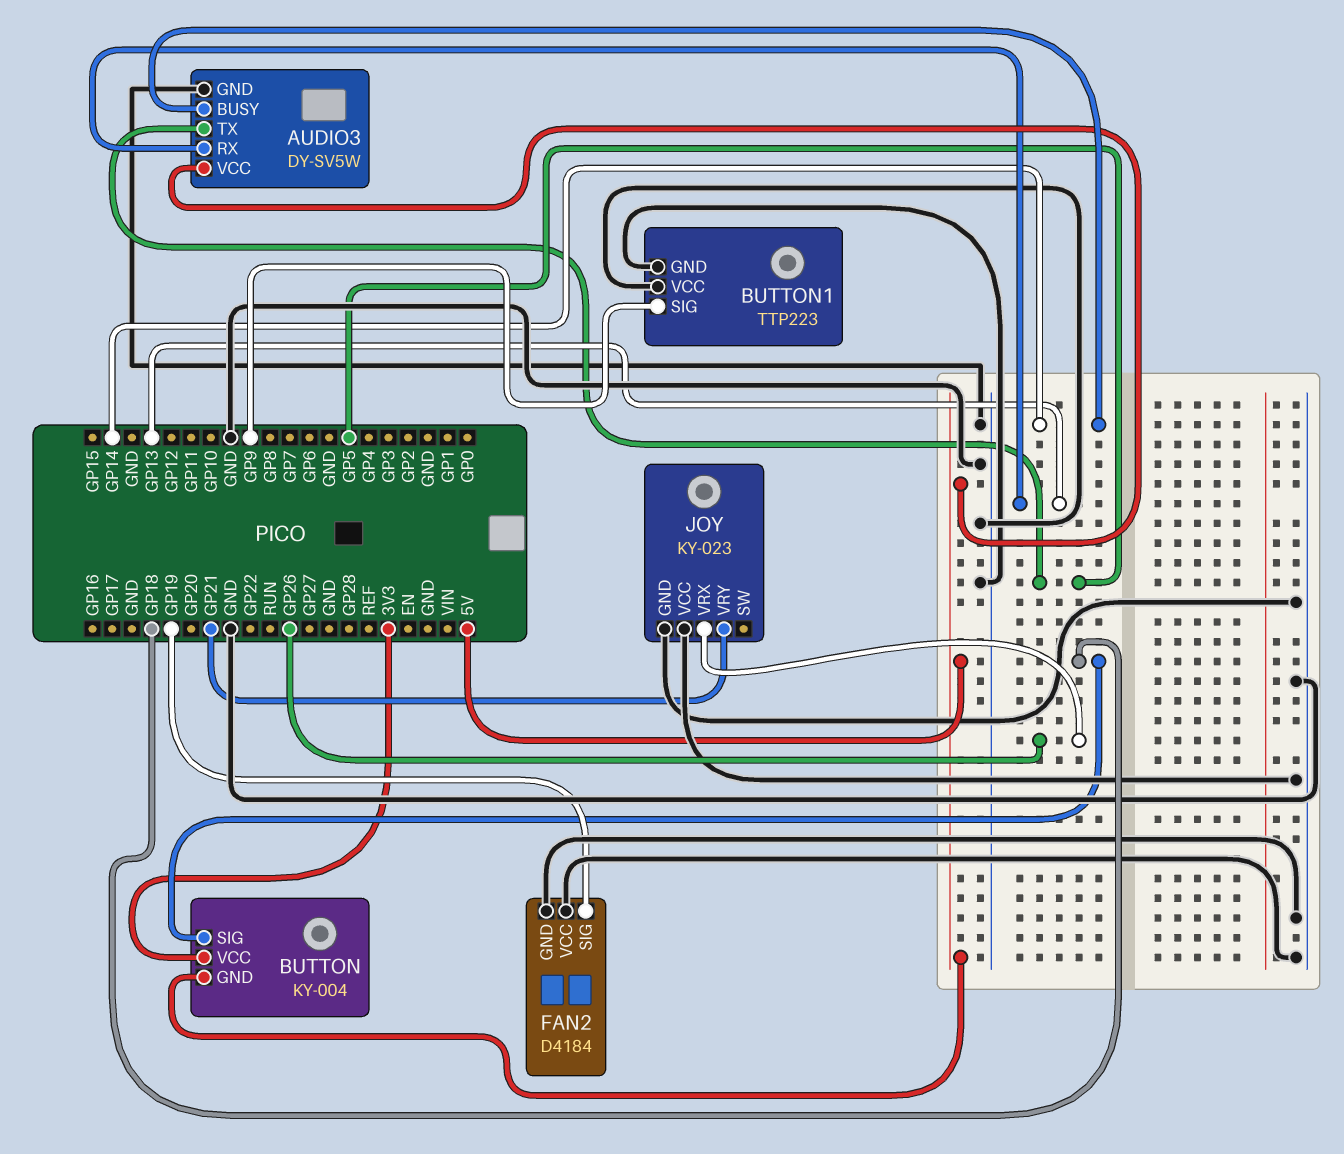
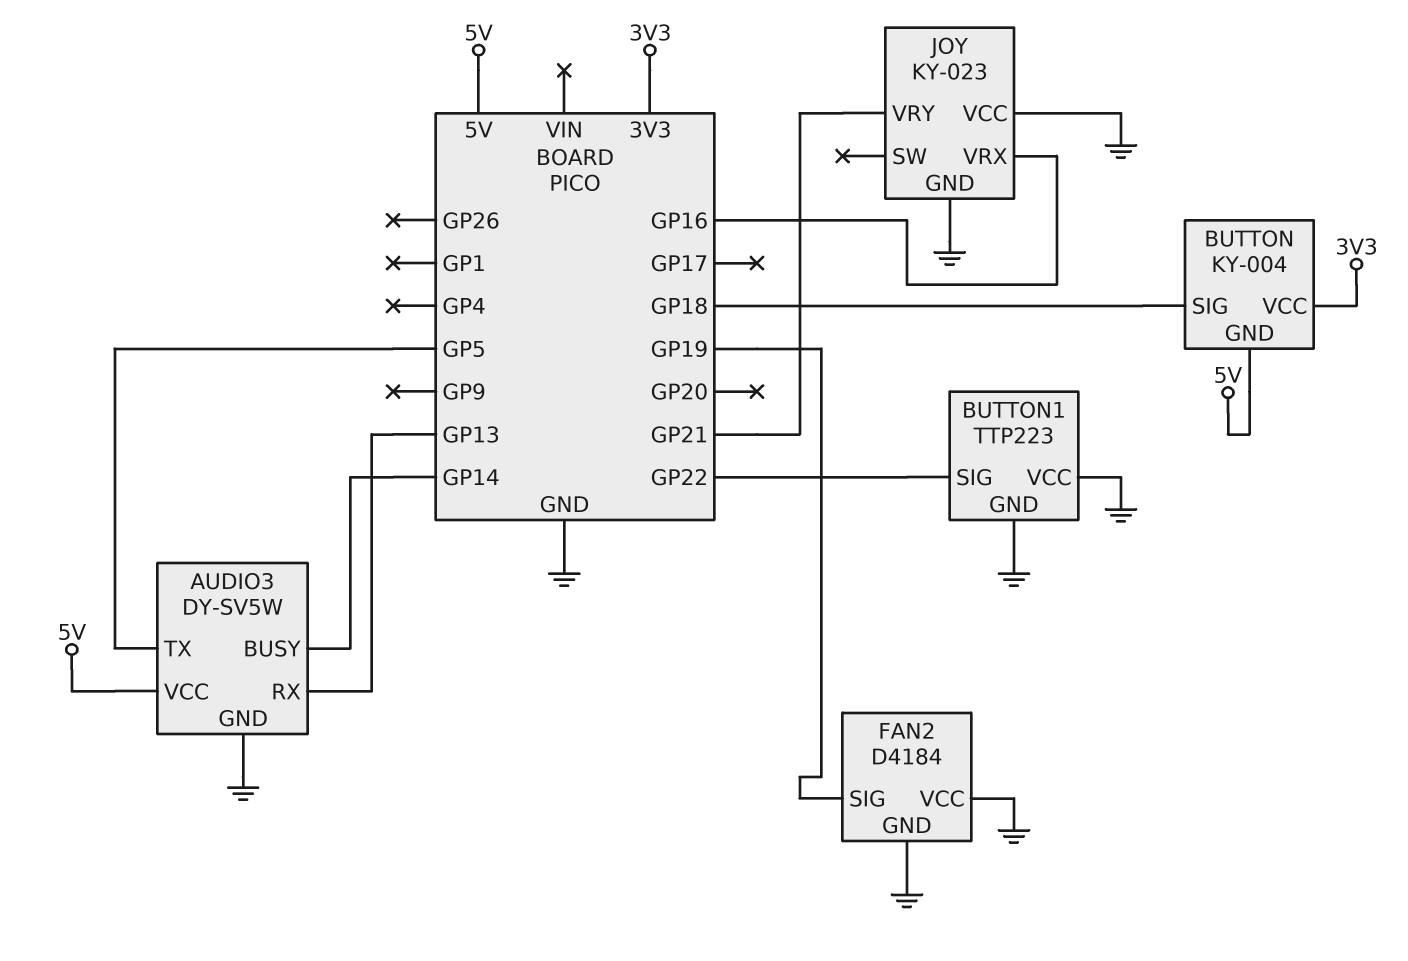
BUTTON1 pin SIG: GP9 -> GP22
JOY pin VRX: GP26 -> GP16

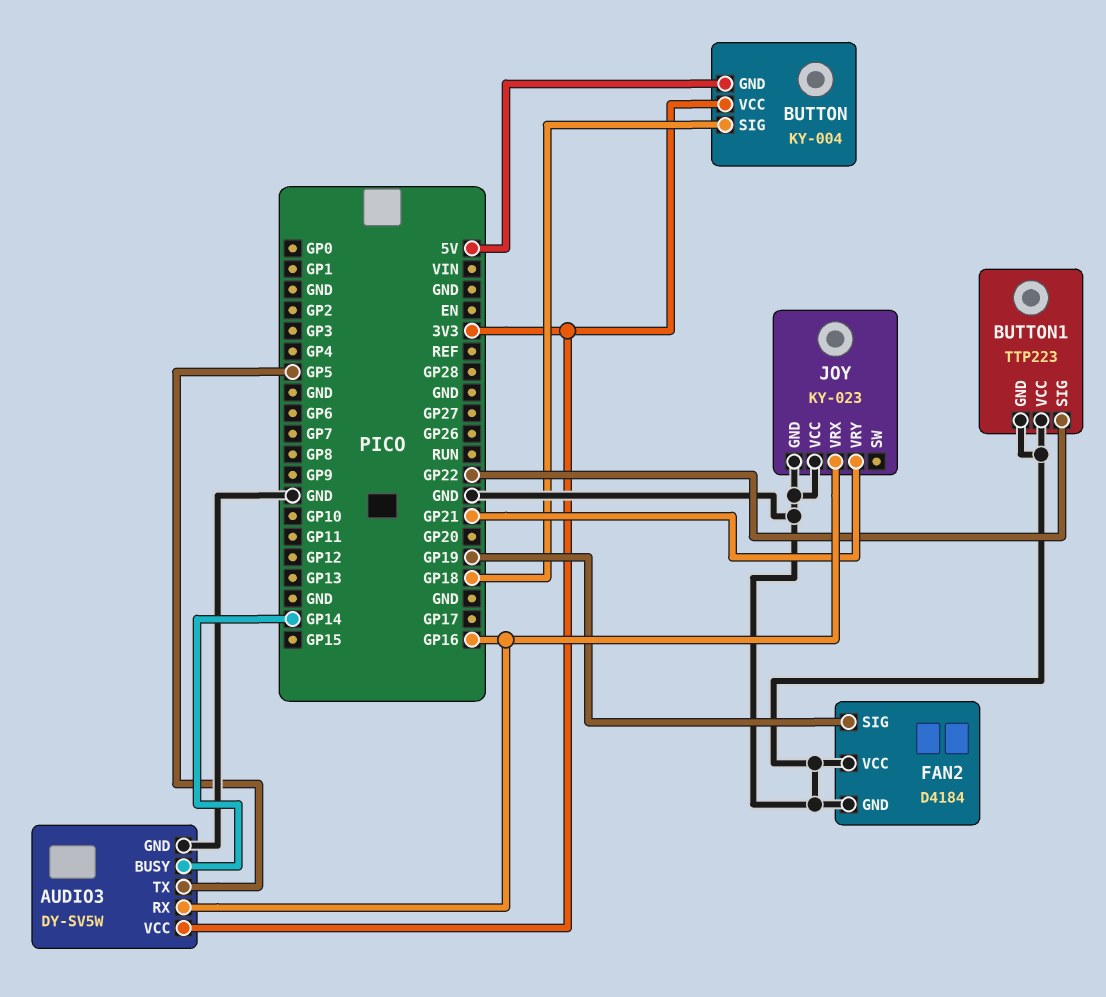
AUDIO3 pin RX: GP13 -> GP16
AUDIO3 pin VCC: 5V -> 3V3

